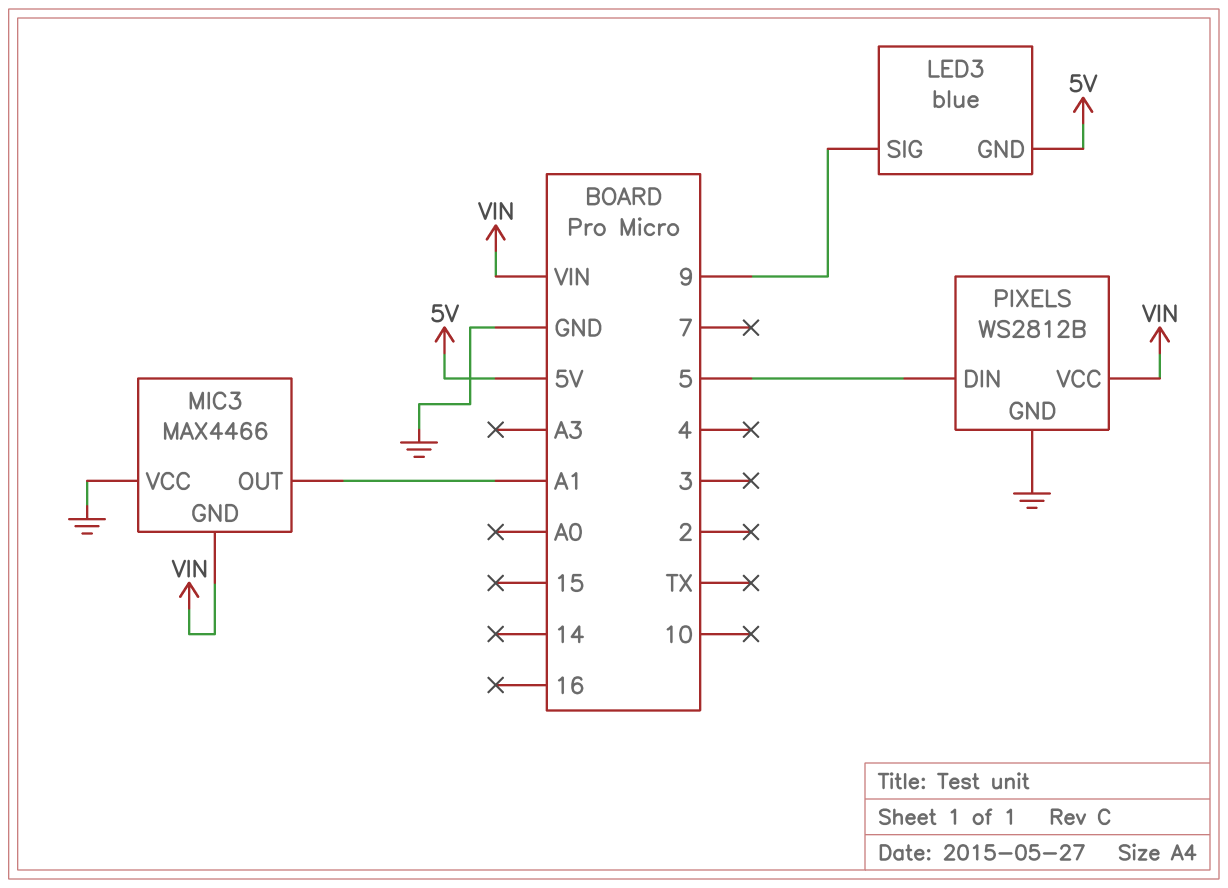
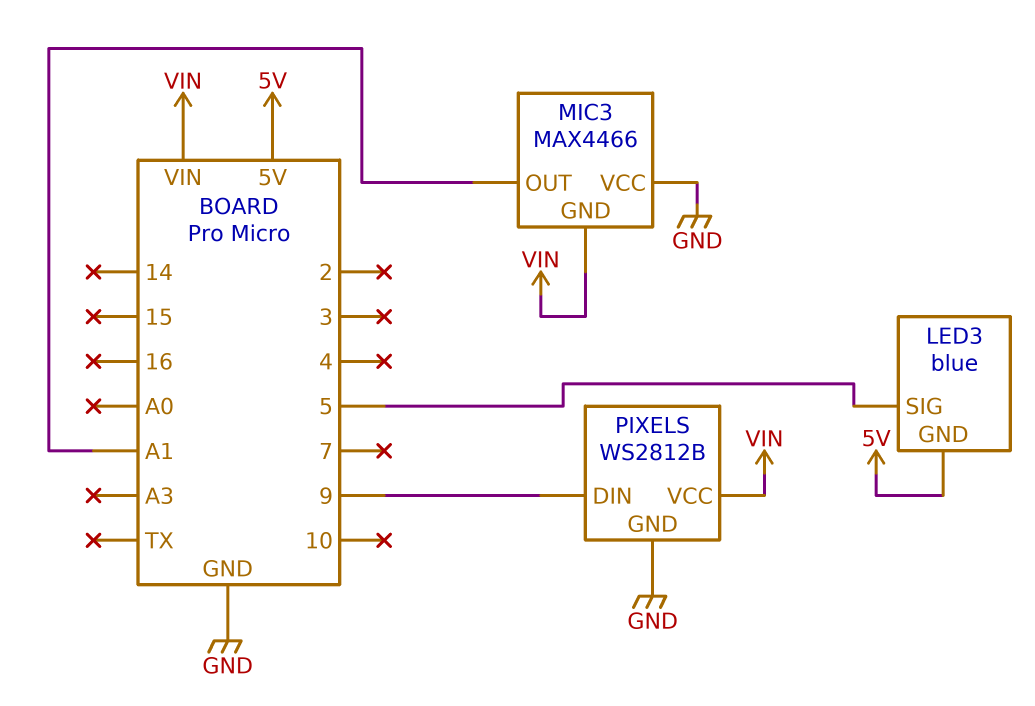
LED3 pin SIG: 9 -> 5
PIXELS pin DIN: 5 -> 9

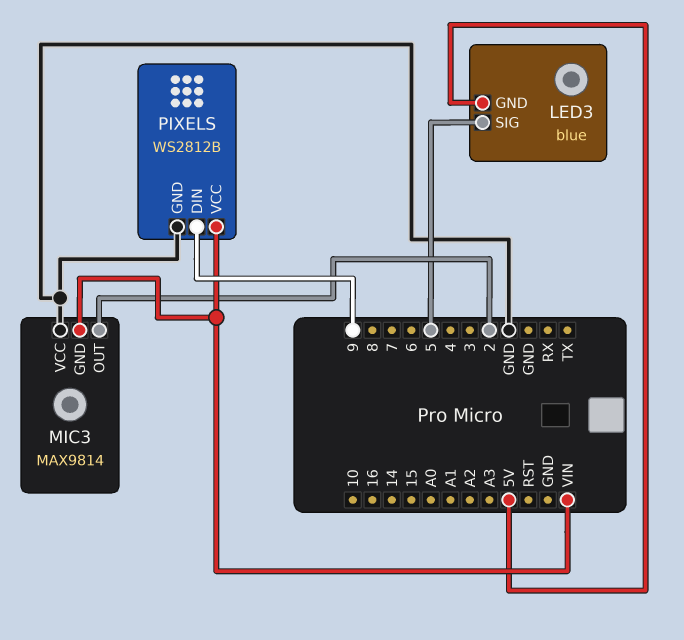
MIC3: MAX4466 -> MAX9814
MIC3 pin OUT: A1 -> 2

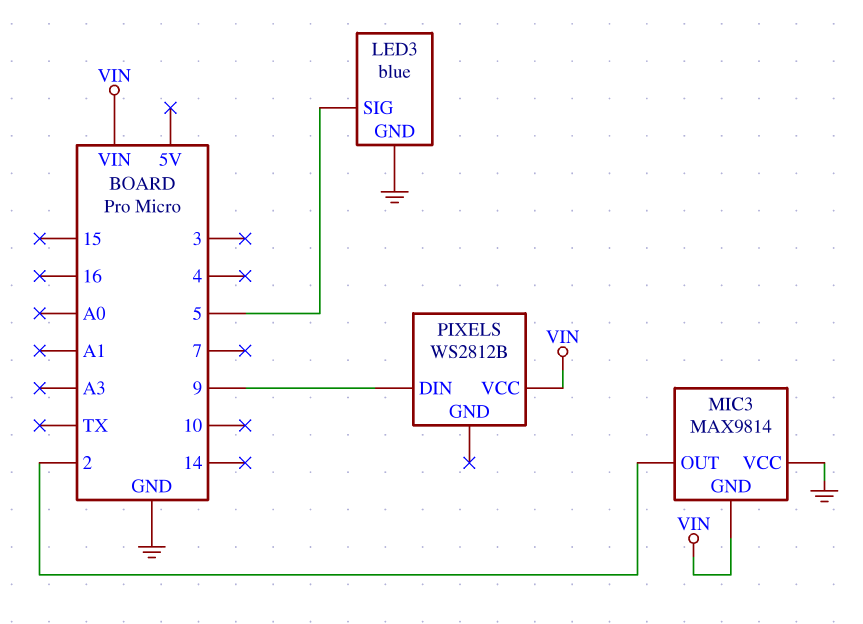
LED3 pin GND: 5V -> GND
PIXELS pin GND: GND -> none

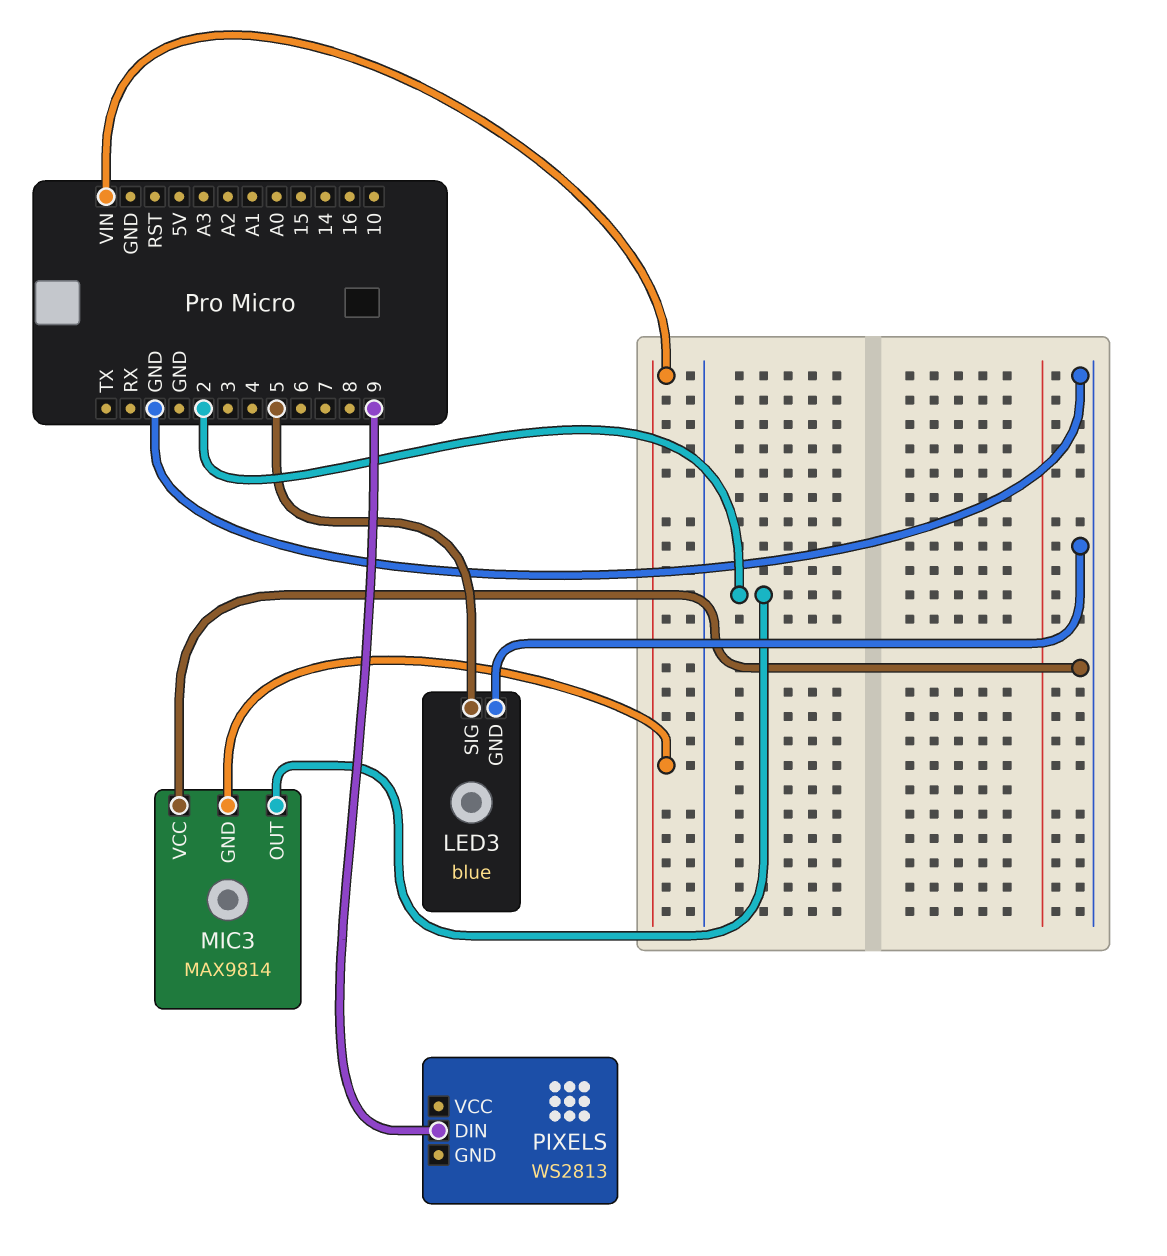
PIXELS: WS2812B -> WS2813
PIXELS pin VCC: VIN -> none

